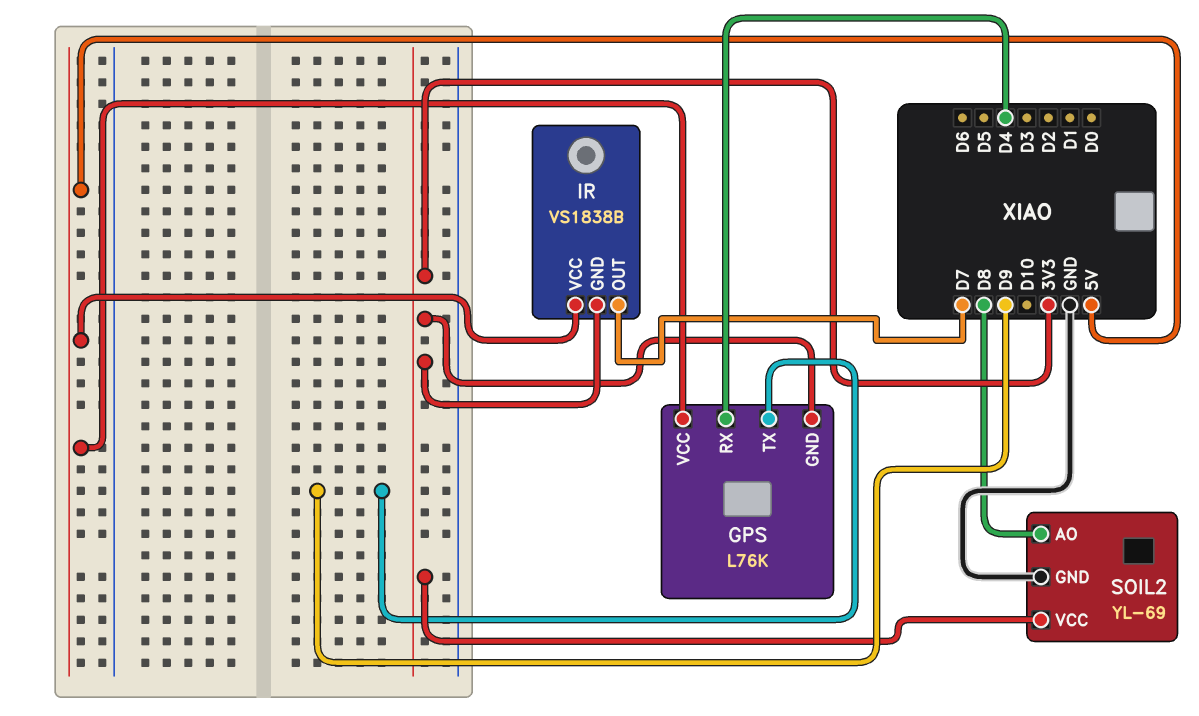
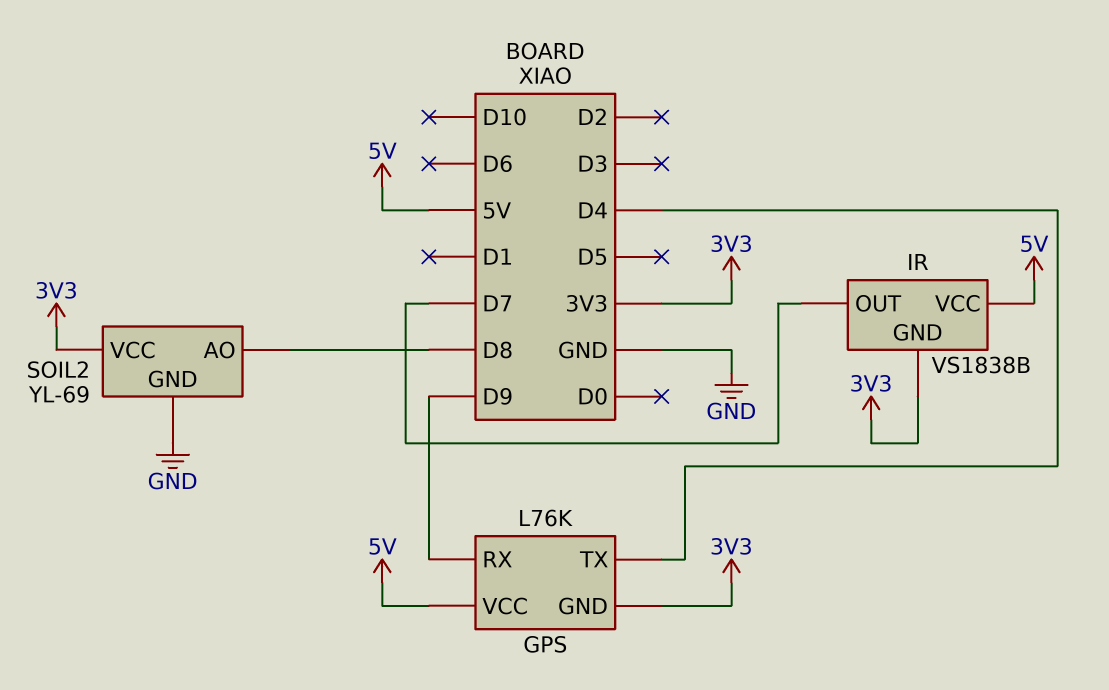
GPS pin RX: D4 -> D9
GPS pin TX: D9 -> D4

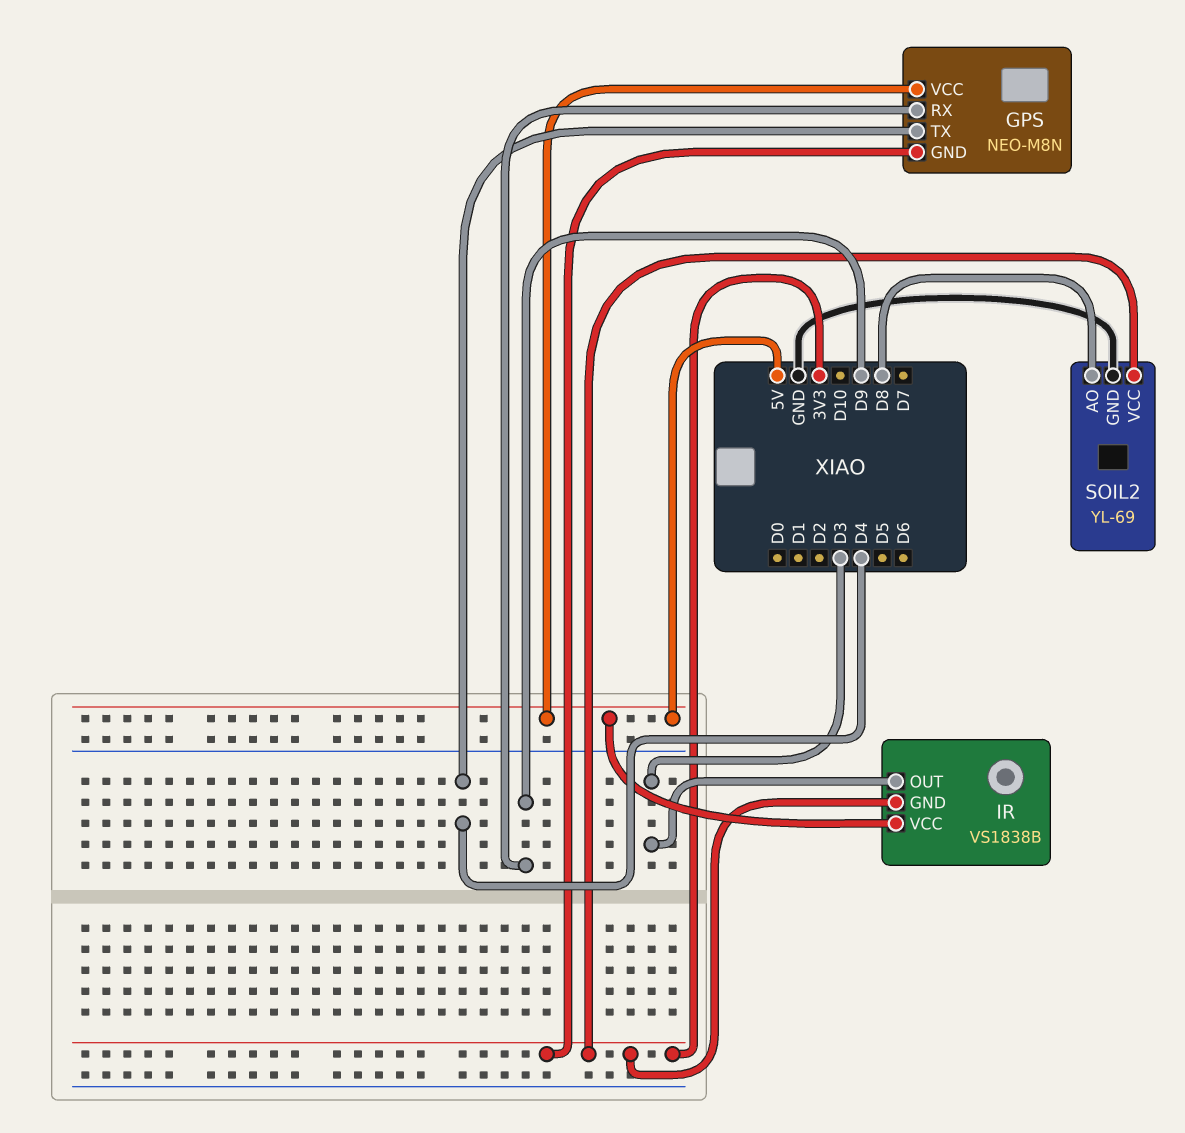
GPS: L76K -> NEO-M8N
IR pin OUT: D7 -> D3

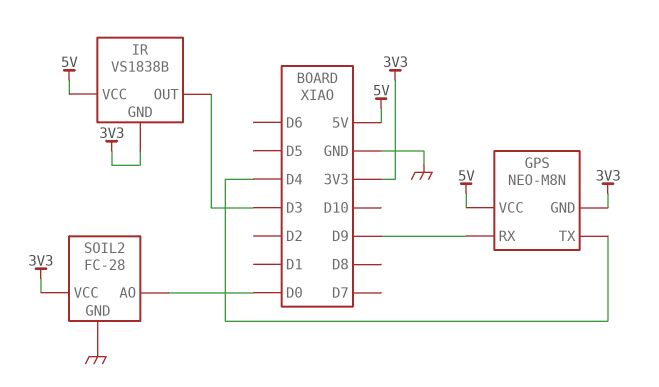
SOIL2: YL-69 -> FC-28
SOIL2 pin AO: D8 -> D0

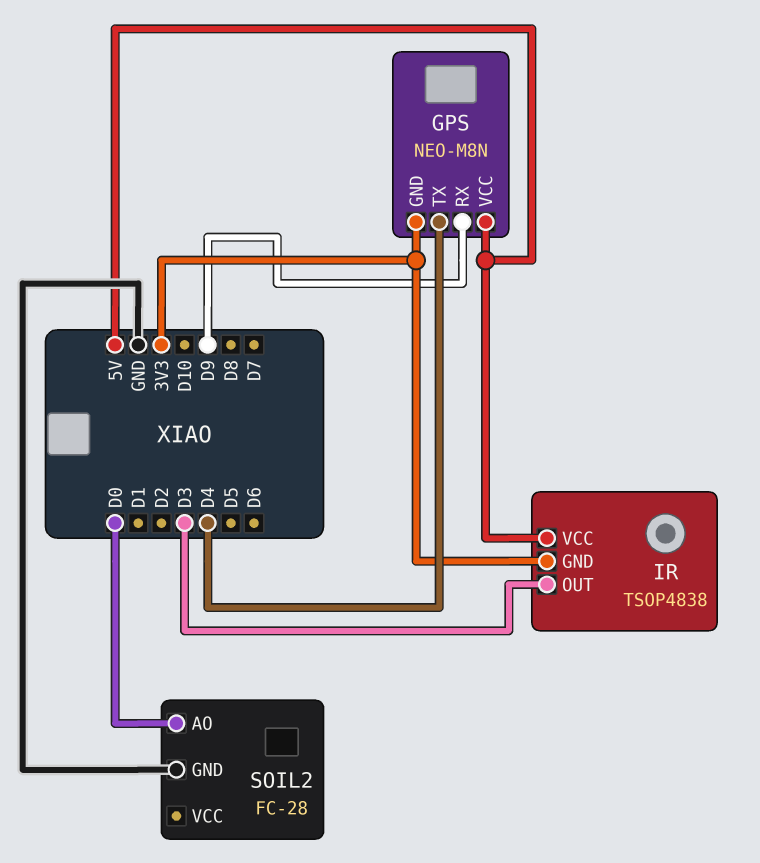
IR: VS1838B -> TSOP4838
SOIL2 pin VCC: 3V3 -> none

